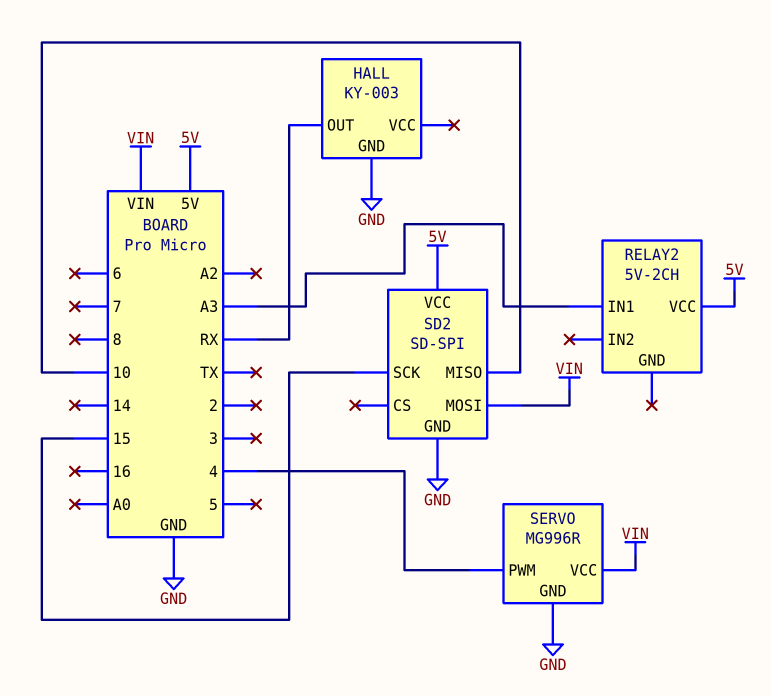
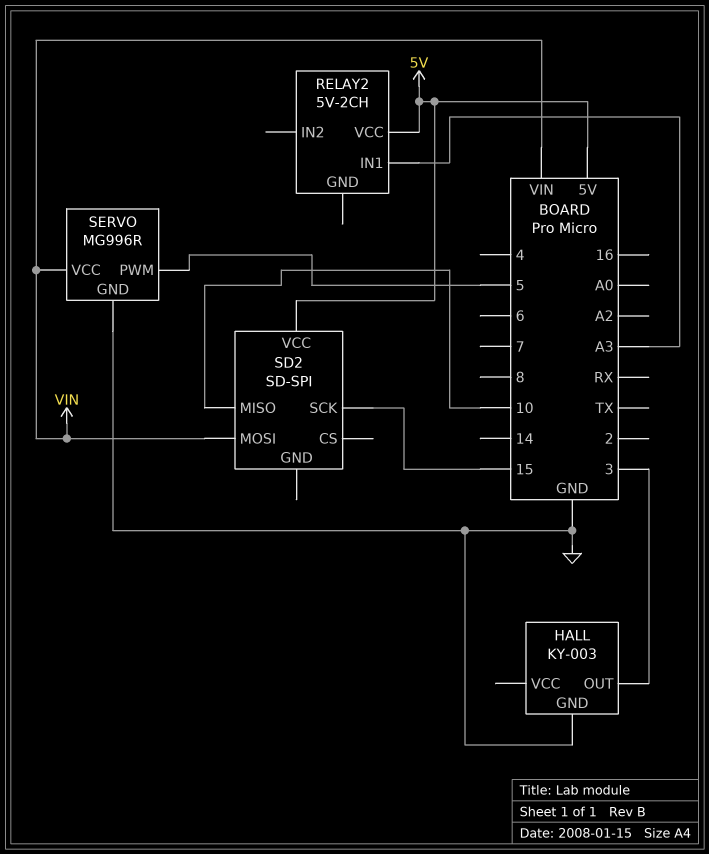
HALL pin OUT: RX -> 3
SD2 pin GND: GND -> none
SERVO pin PWM: 4 -> 5

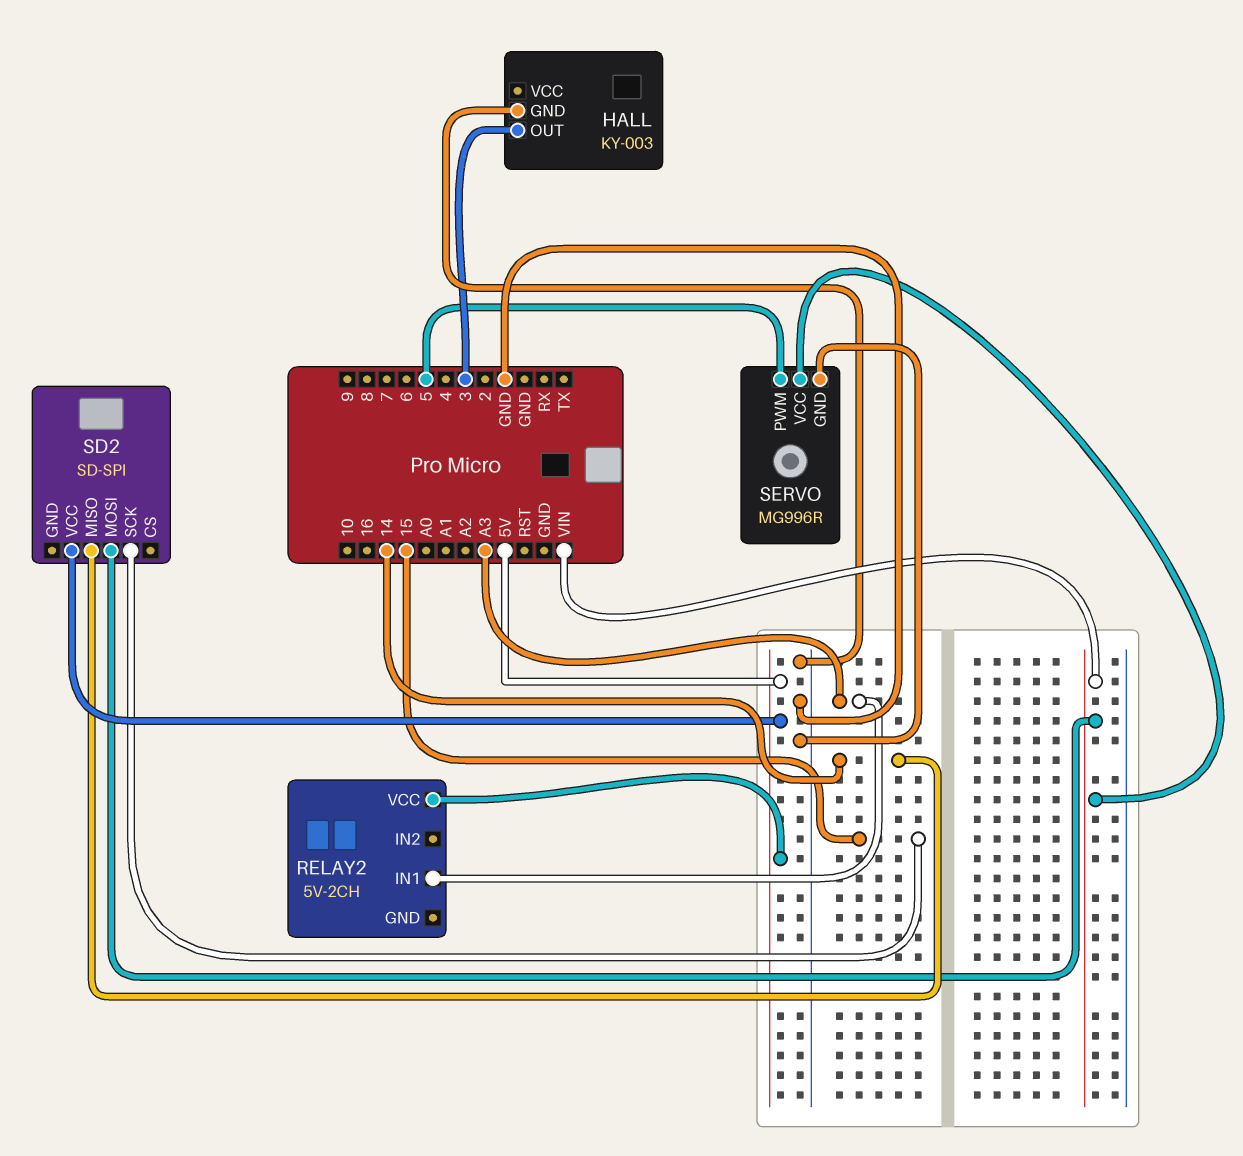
SD2 pin MISO: 10 -> 14

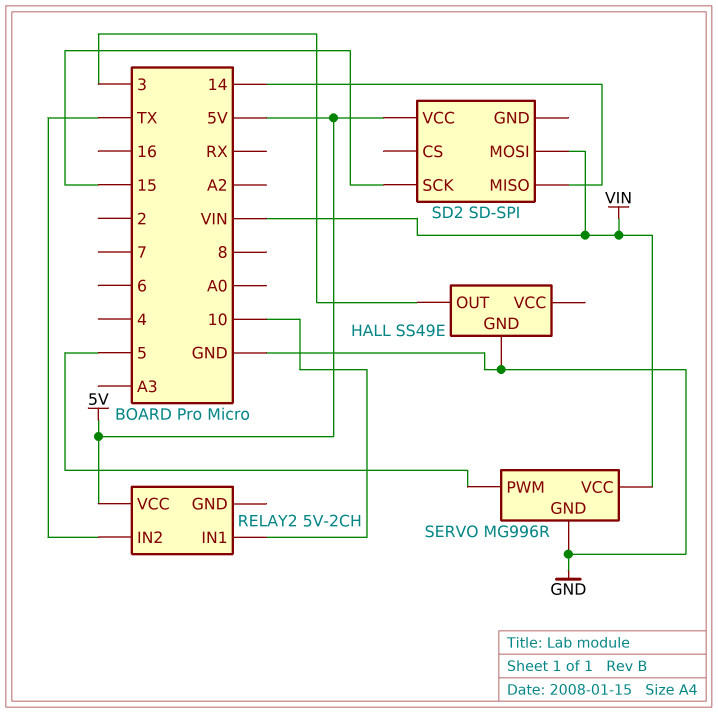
HALL: KY-003 -> SS49E
RELAY2 pin IN1: A3 -> 10
RELAY2 pin IN2: none -> TX

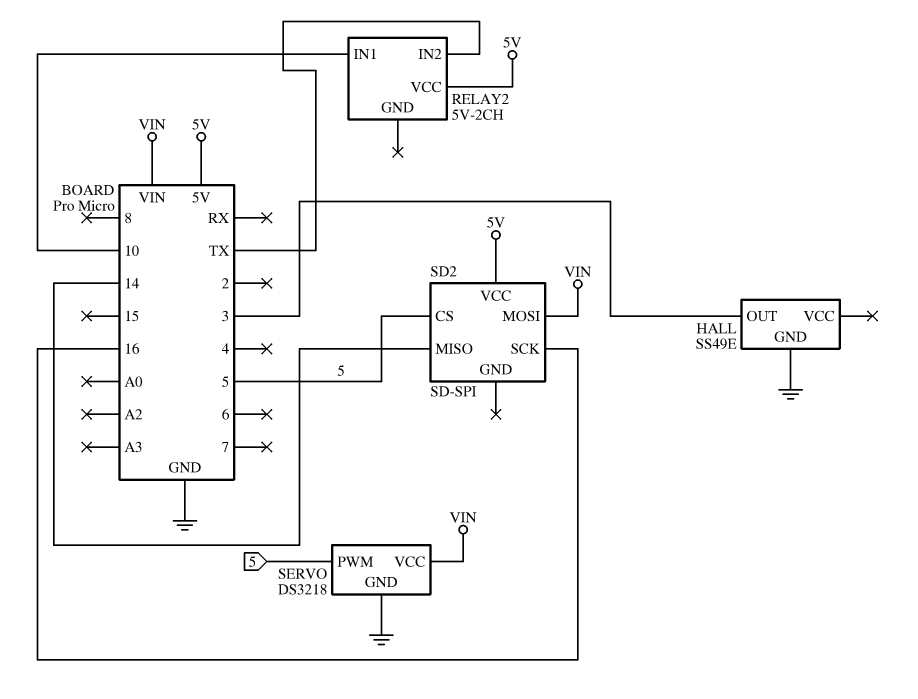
SD2 pin CS: none -> 5
SD2 pin SCK: 15 -> 16
SERVO: MG996R -> DS3218

